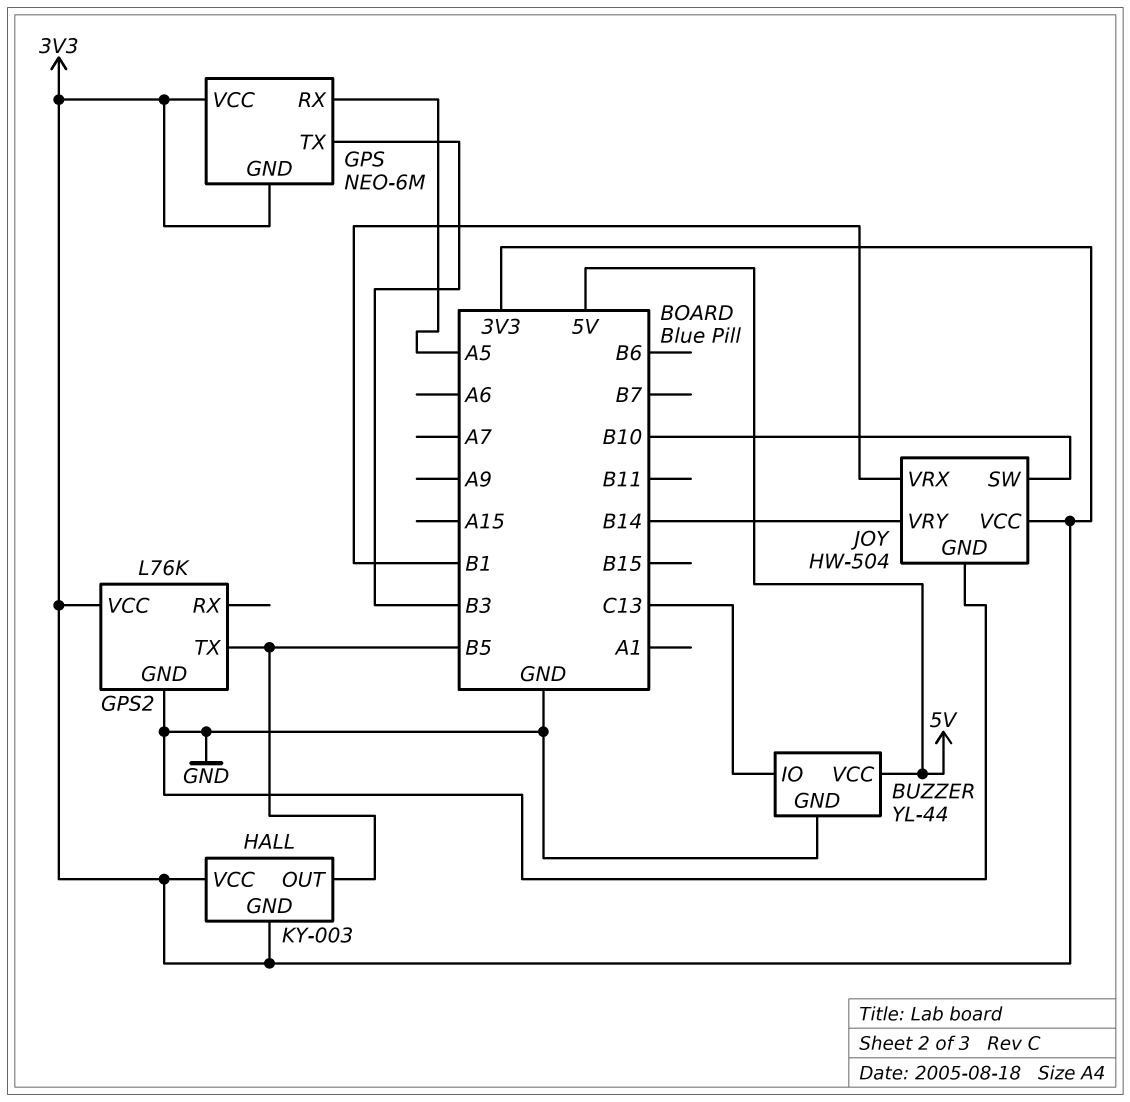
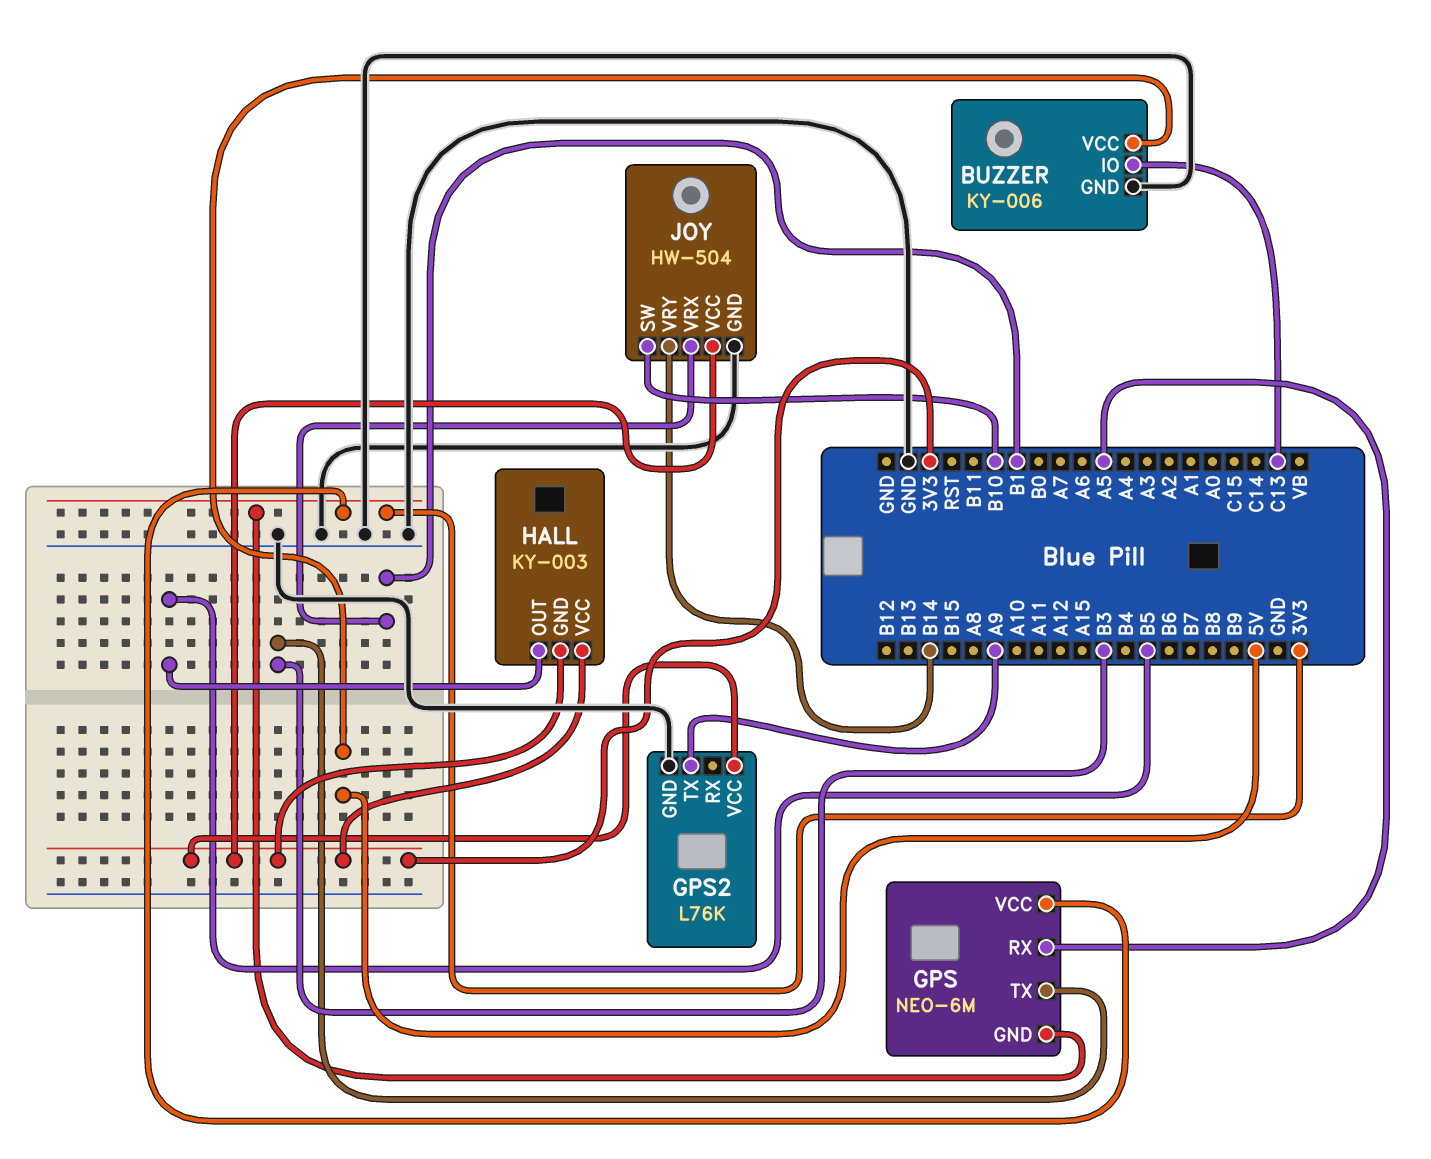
BUZZER: YL-44 -> KY-006
GPS2 pin TX: B5 -> A9

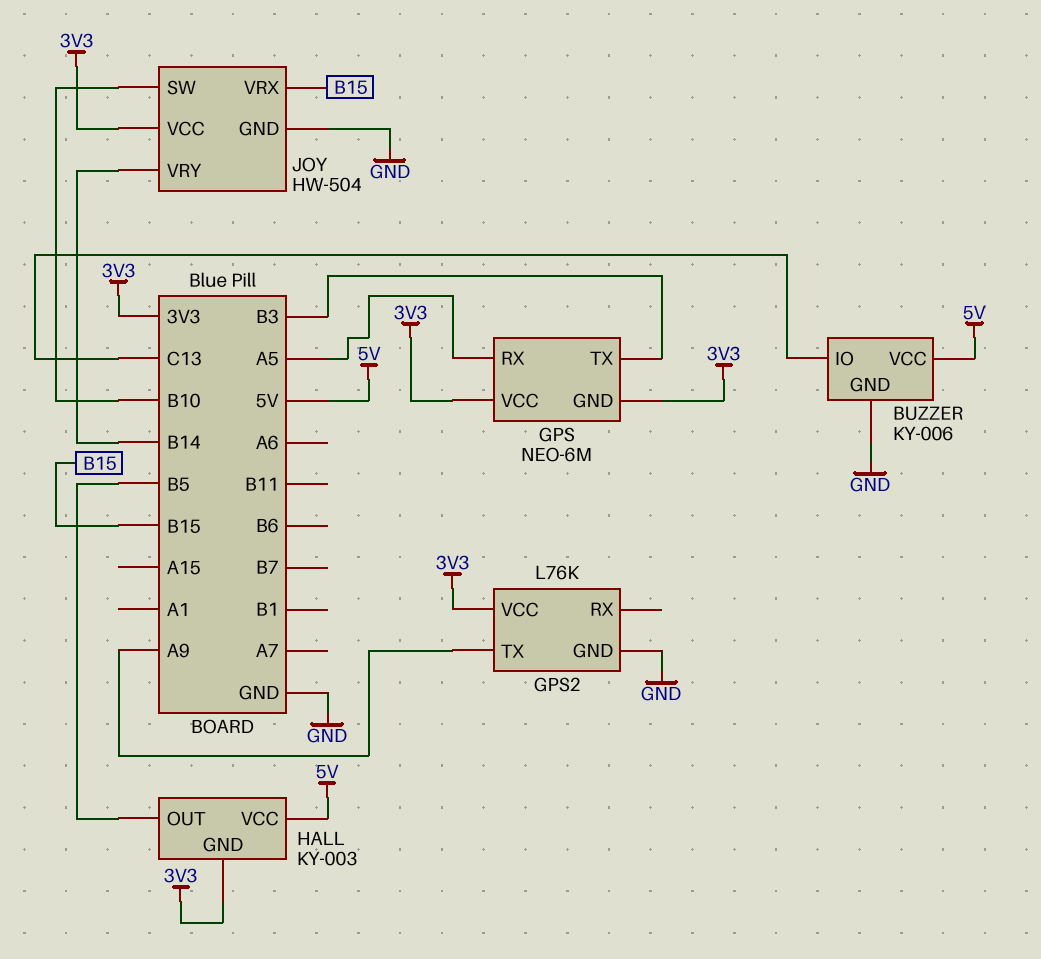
HALL pin VCC: 3V3 -> 5V
JOY pin VRX: B1 -> B15

